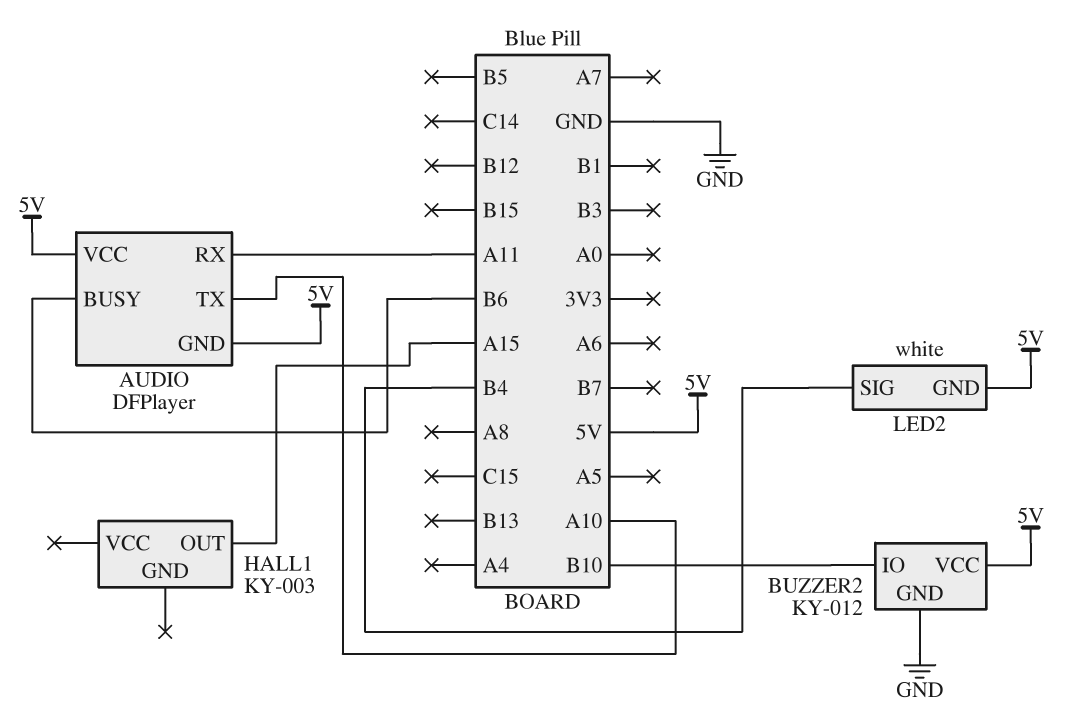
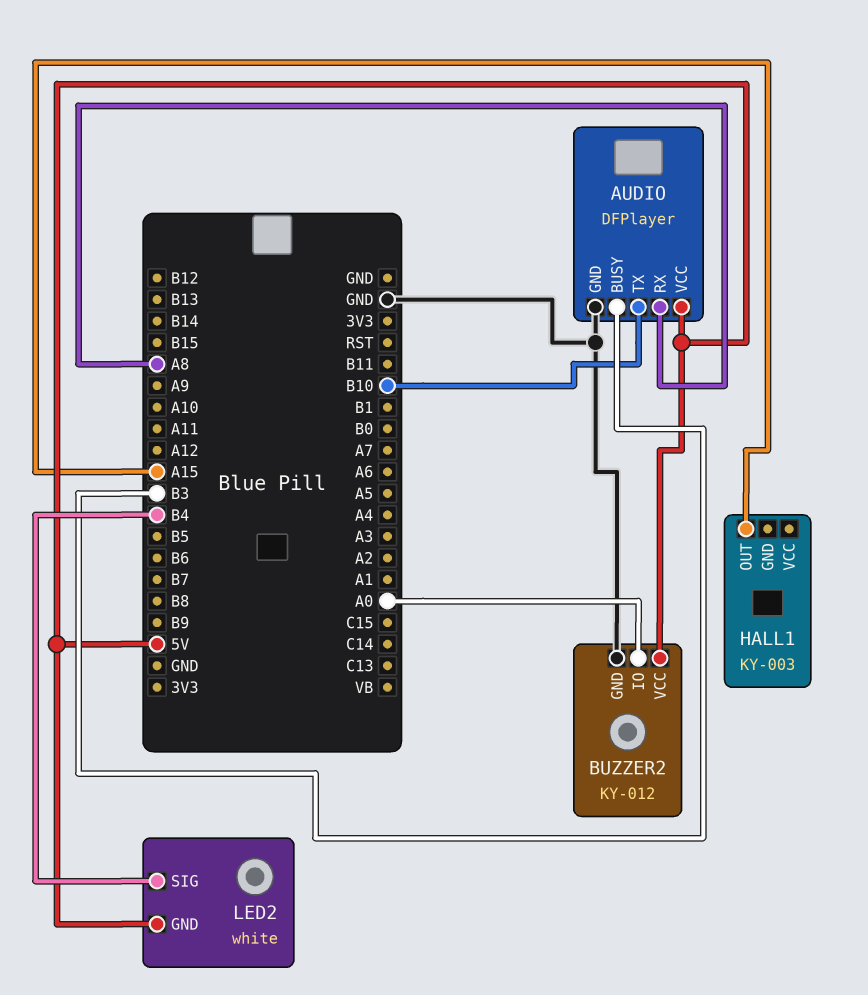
AUDIO pin BUSY: B6 -> B3
AUDIO pin GND: 5V -> GND
AUDIO pin RX: A11 -> A8
AUDIO pin TX: A10 -> B10
BUZZER2 pin IO: B10 -> A0

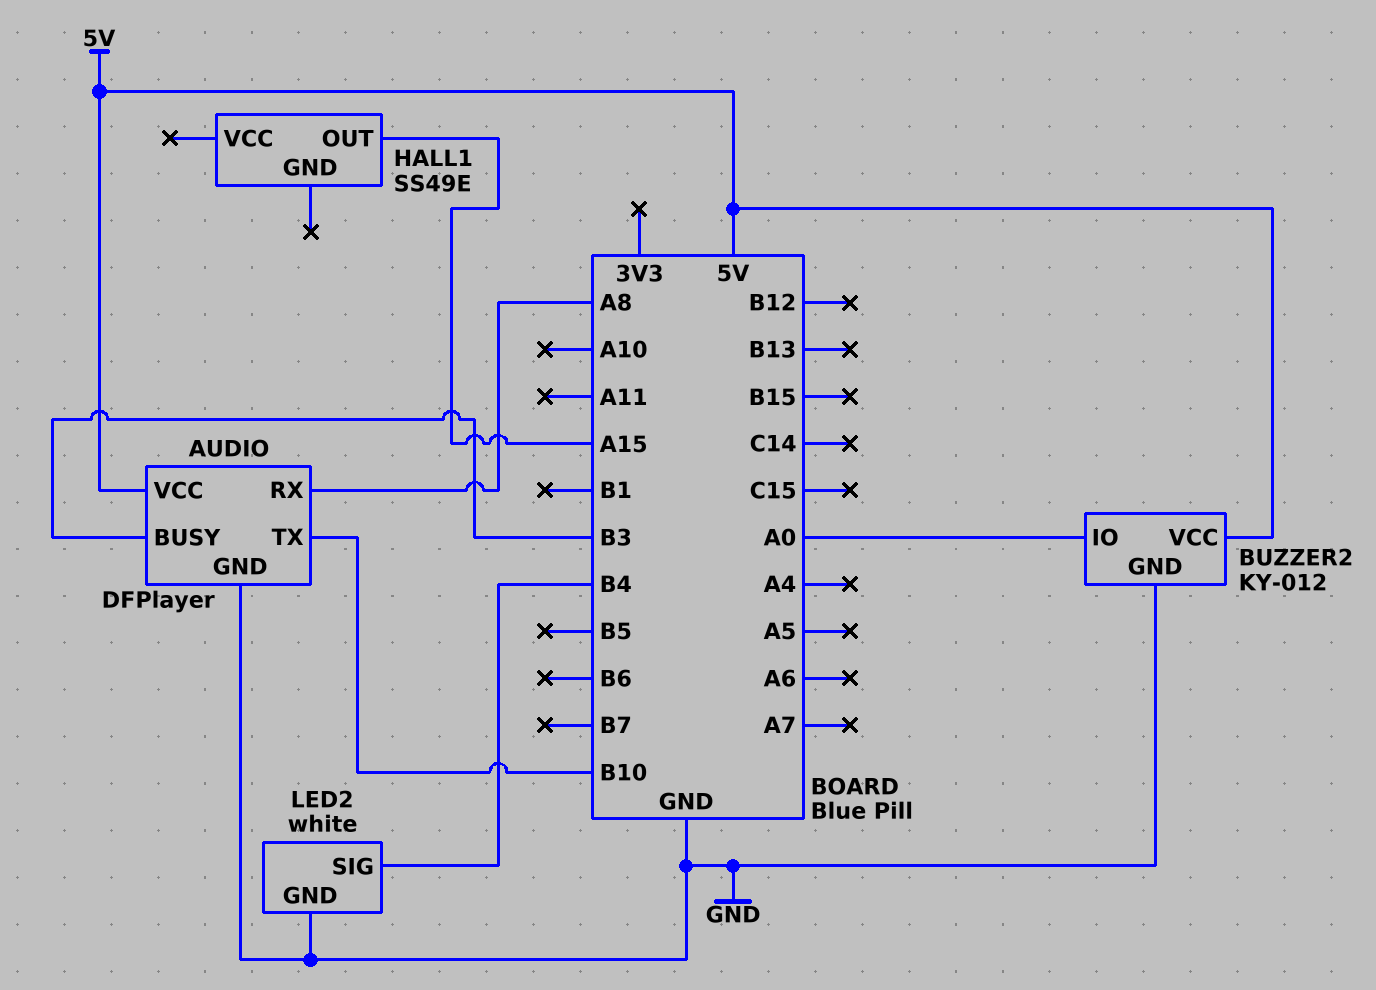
HALL1: KY-003 -> SS49E
LED2 pin GND: 5V -> GND

